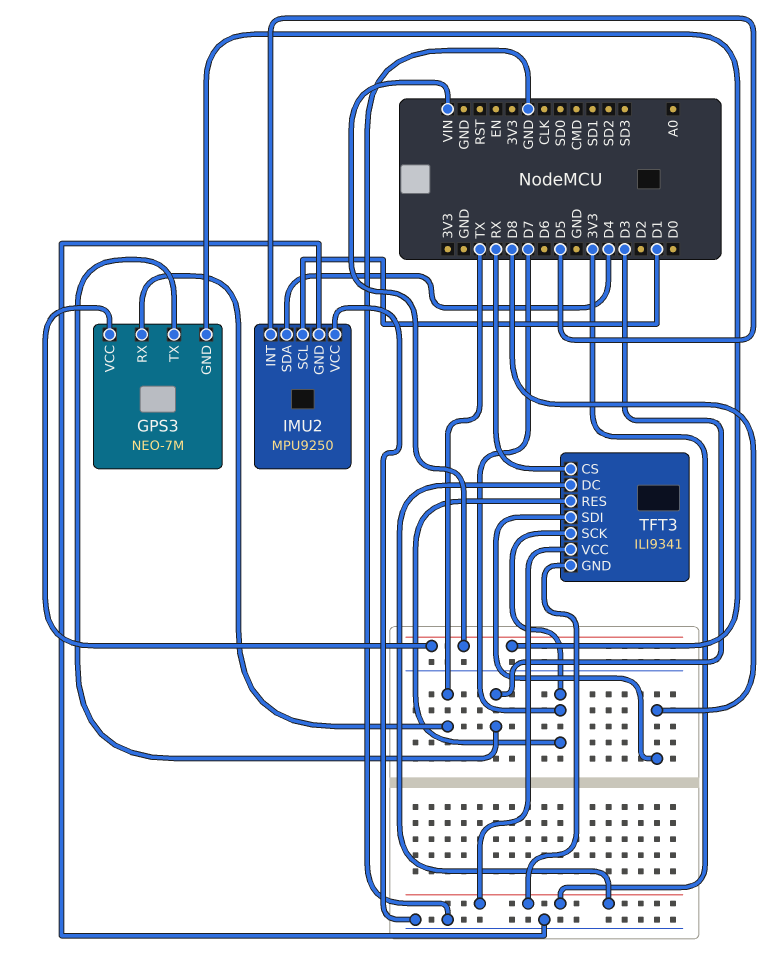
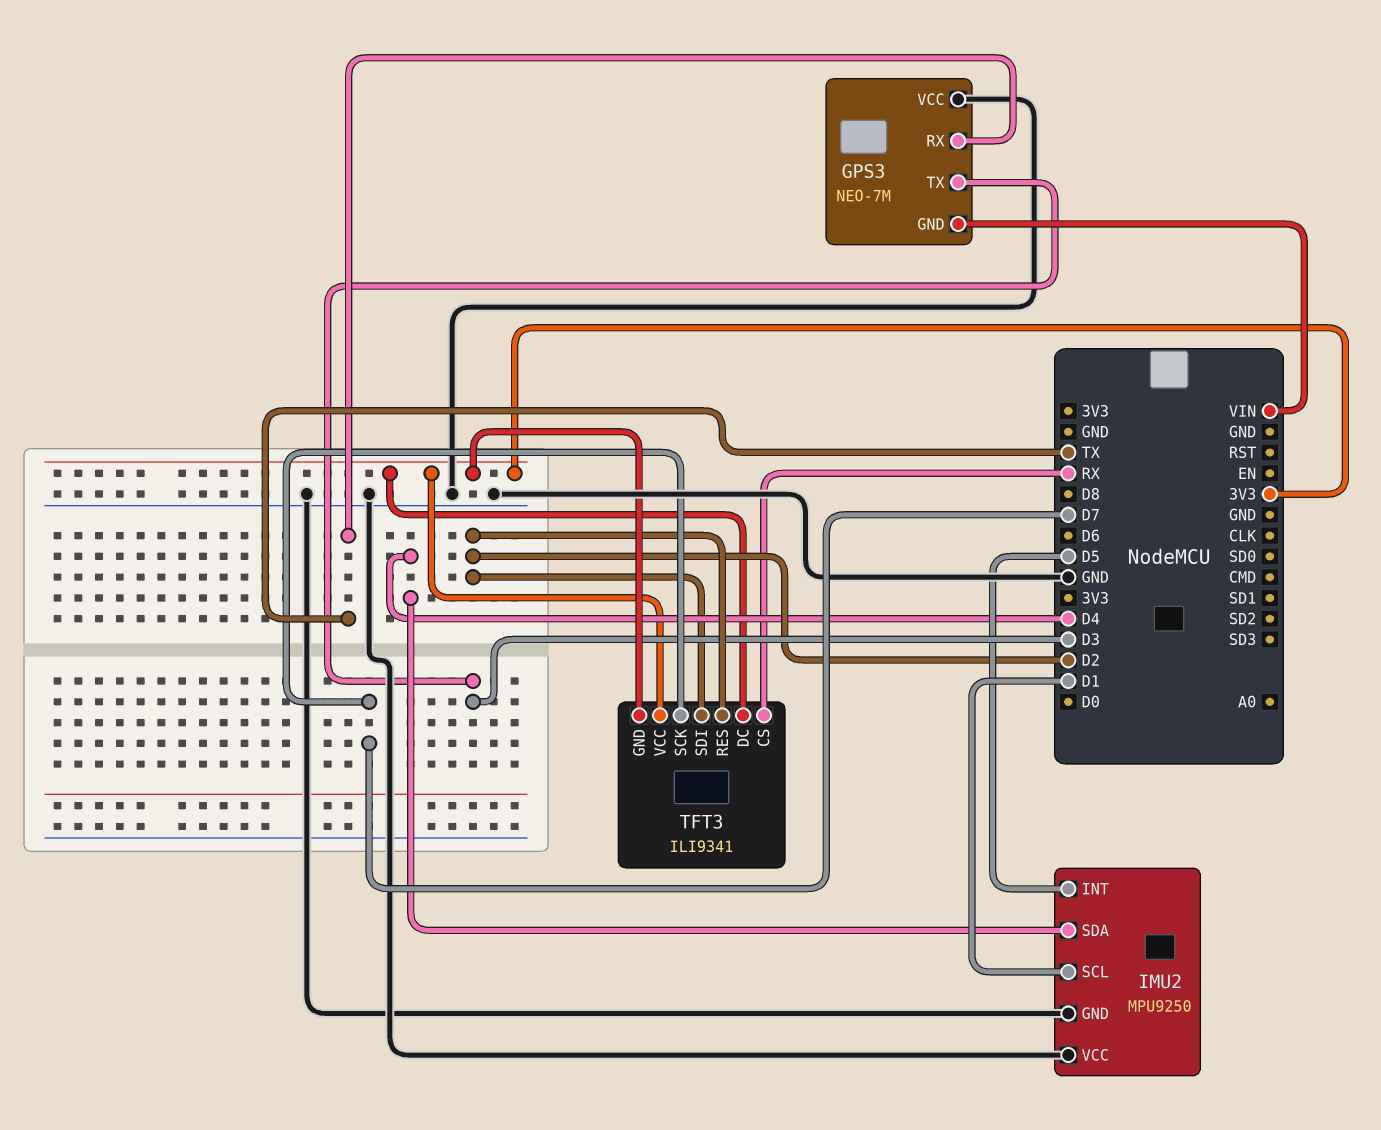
GPS3 pin VCC: VIN -> GND
TFT3 pin RES: D7 -> D2
TFT3 pin SDI: D8 -> D2

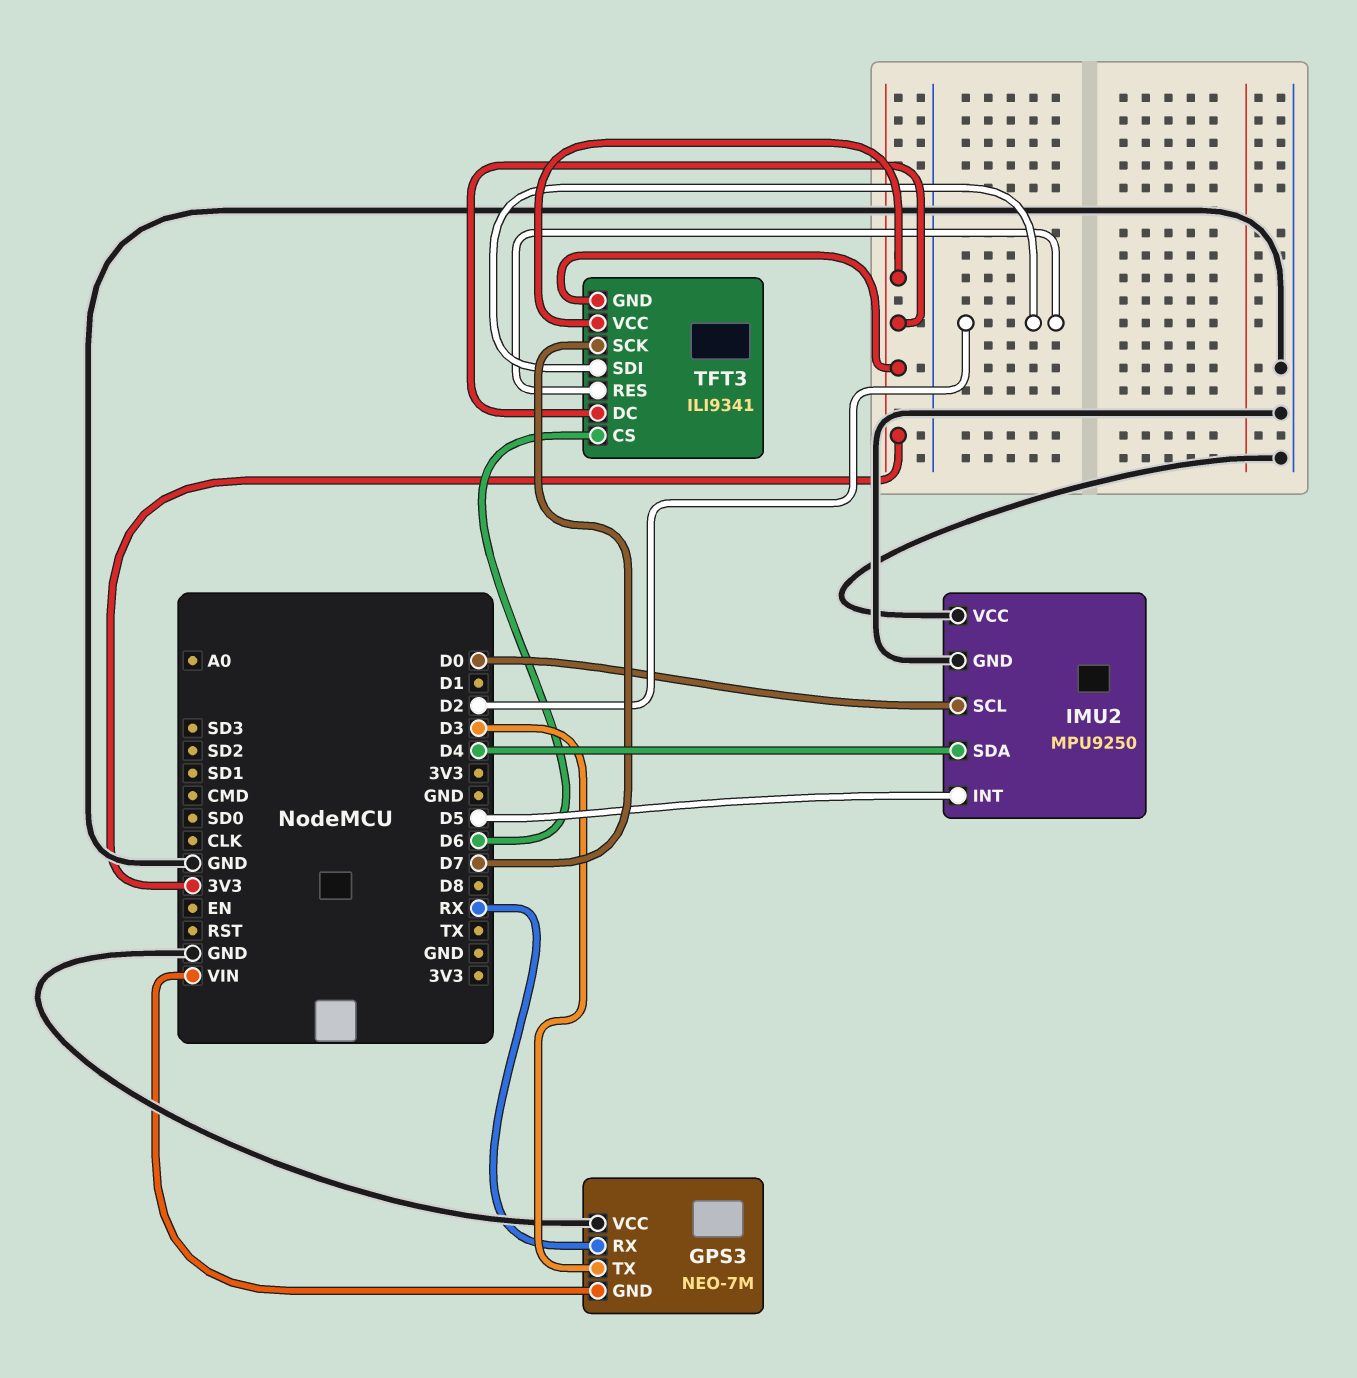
GPS3 pin RX: TX -> RX
IMU2 pin SCL: D1 -> D0
TFT3 pin CS: RX -> D6

